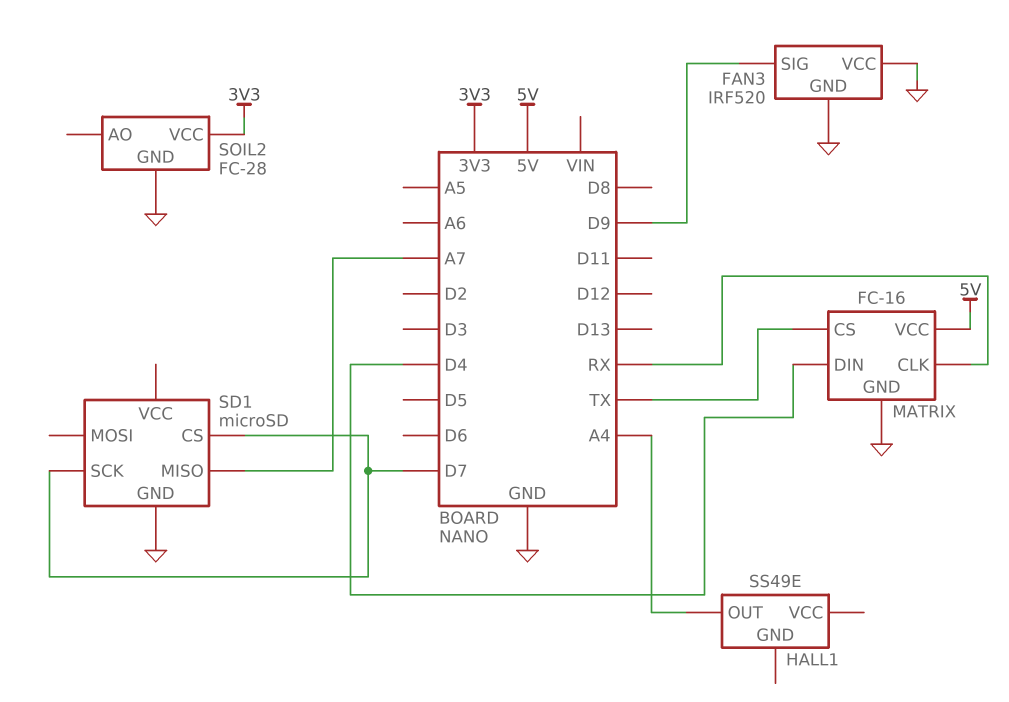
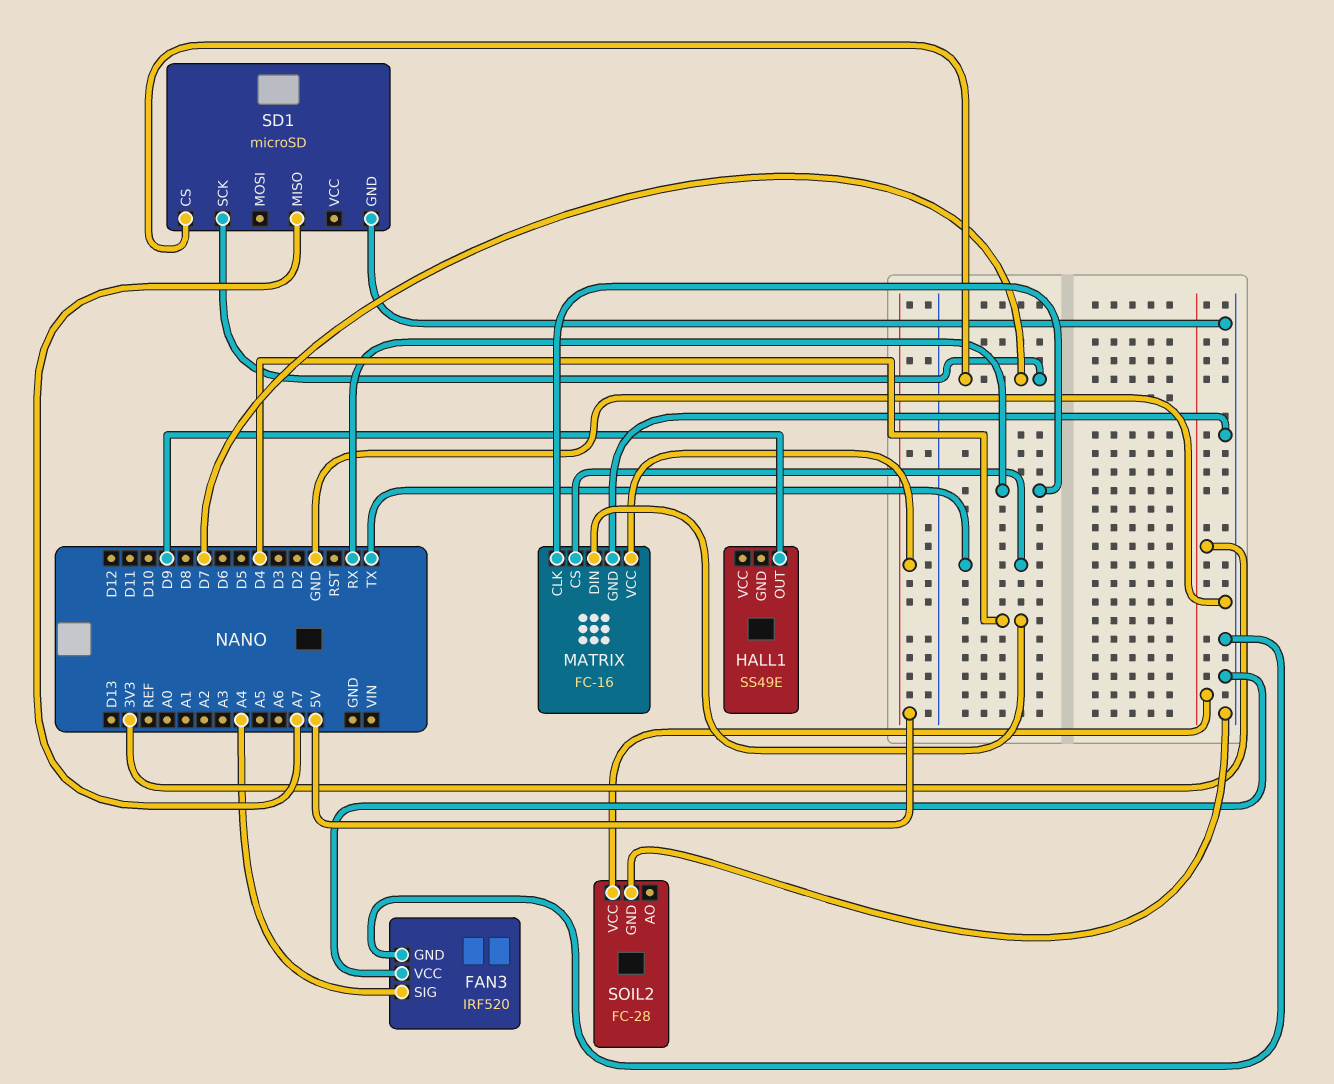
FAN3 pin SIG: D9 -> A4
HALL1 pin OUT: A4 -> D9

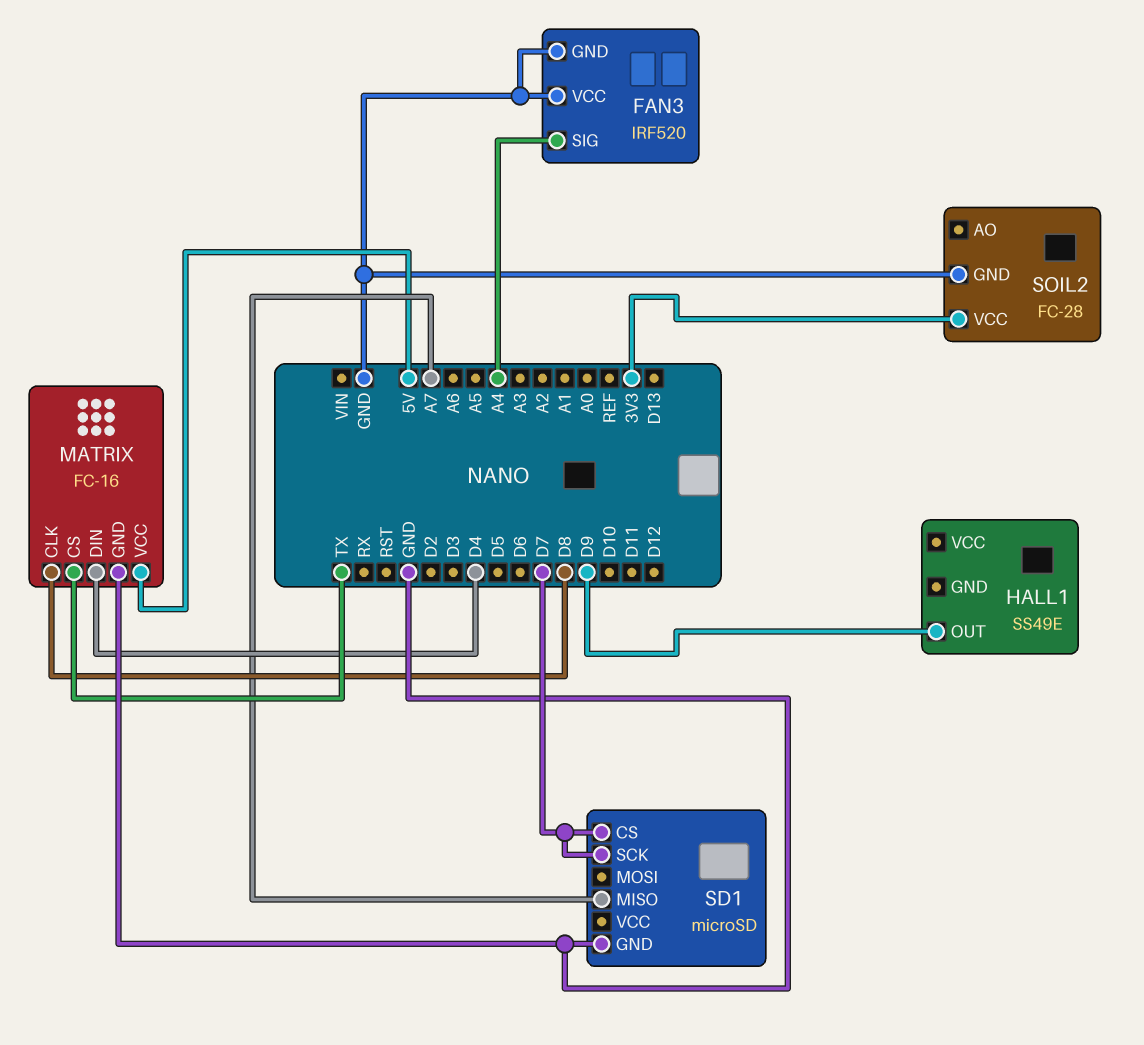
MATRIX pin CLK: RX -> D8

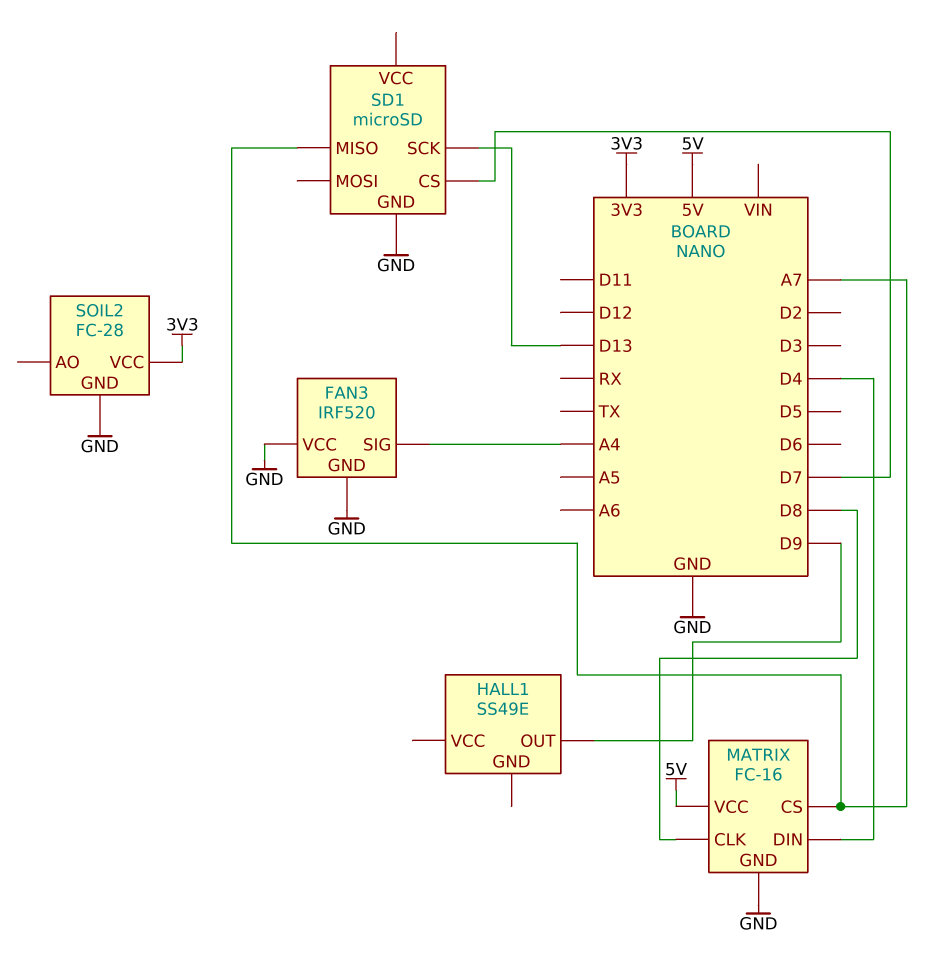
MATRIX pin CS: TX -> A7
SD1 pin SCK: D7 -> D13

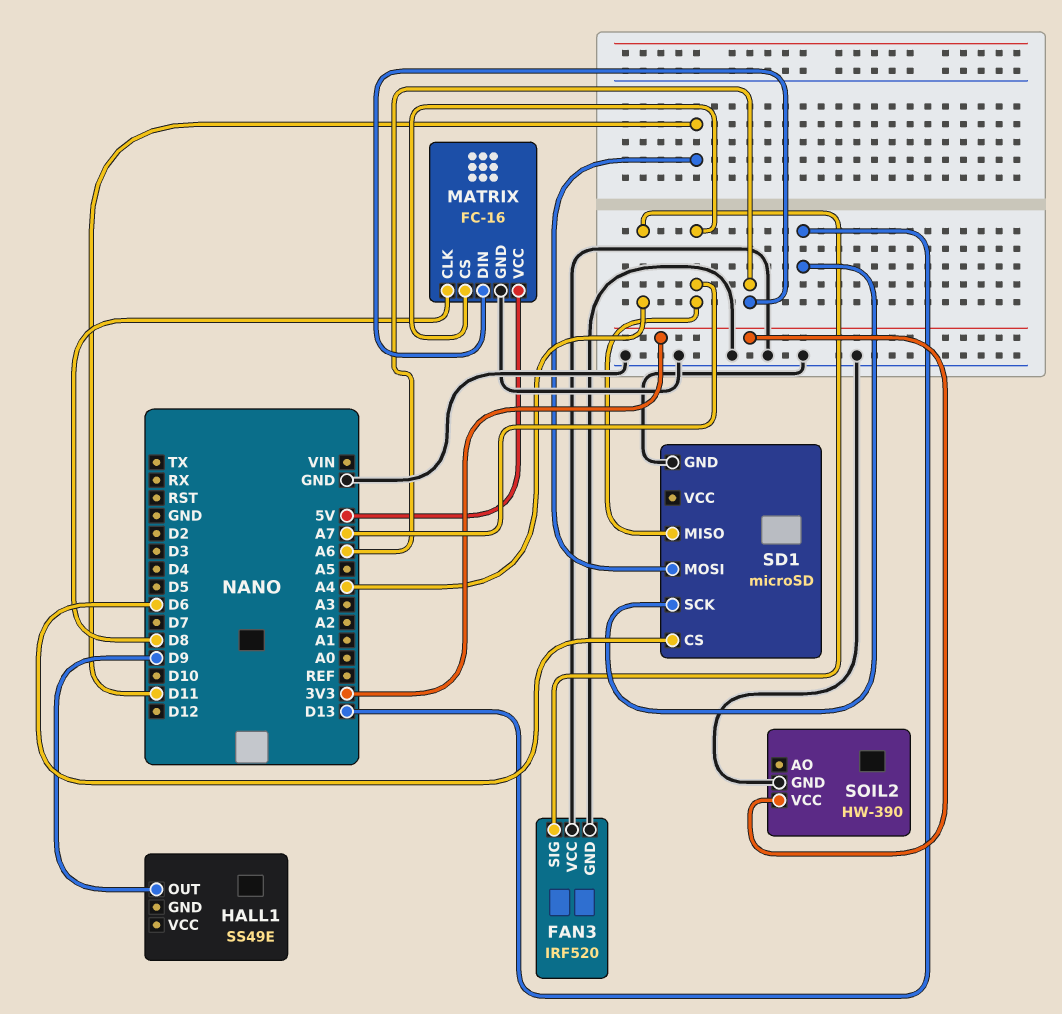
MATRIX pin DIN: D4 -> A6
SD1 pin CS: D7 -> D6
SD1 pin MOSI: none -> D11
SOIL2: FC-28 -> HW-390

